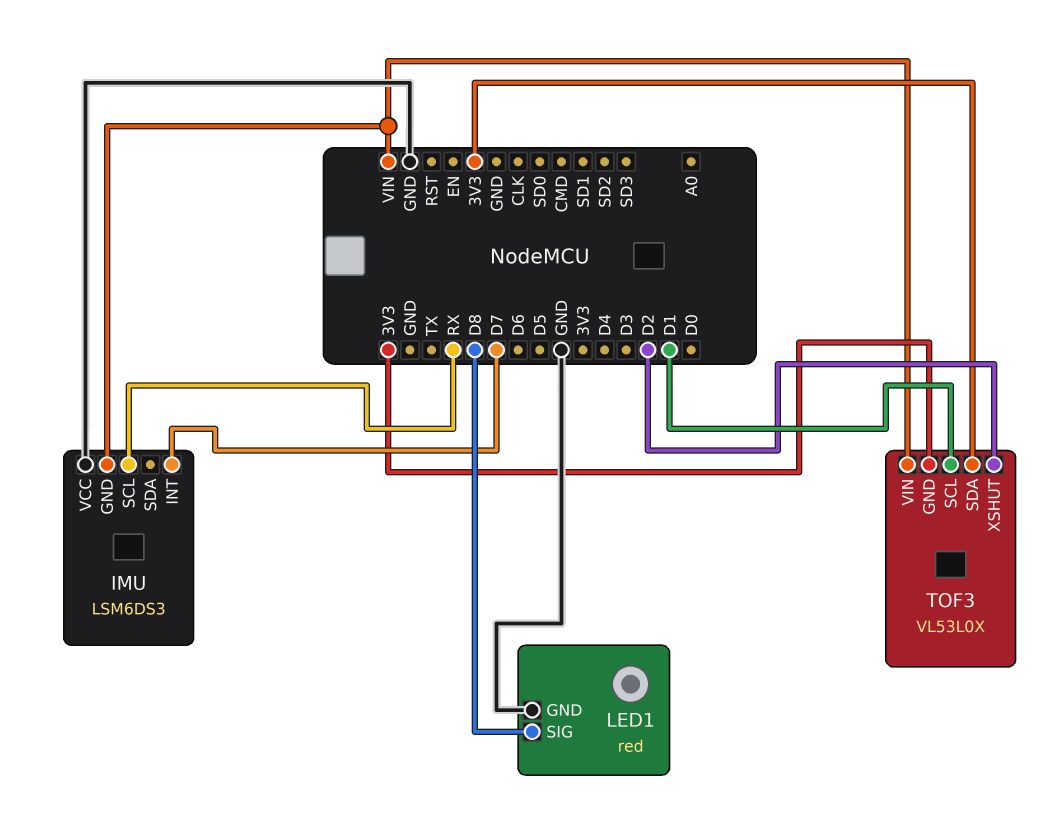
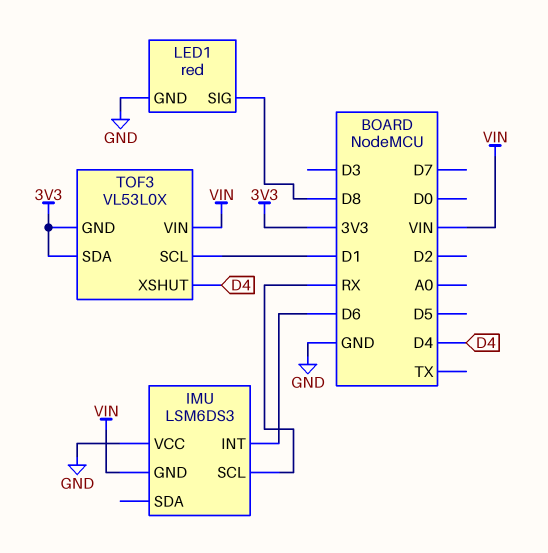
IMU pin INT: D7 -> D6
TOF3 pin XSHUT: D2 -> D4

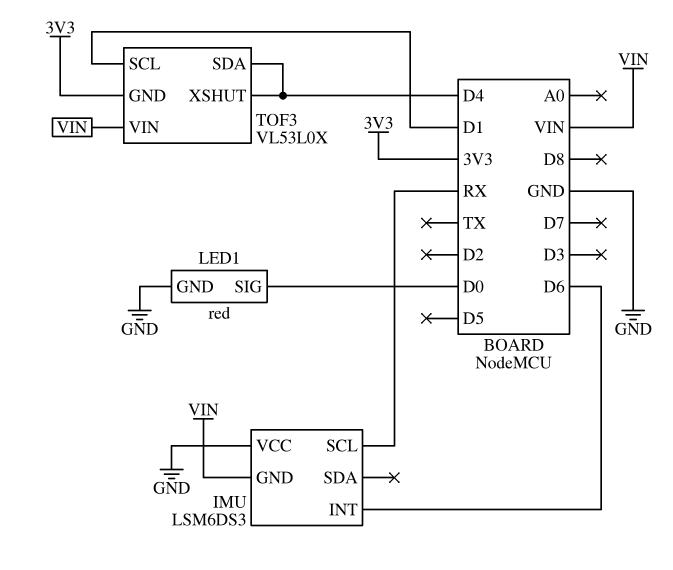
LED1 pin SIG: D8 -> D0
TOF3 pin SDA: 3V3 -> D4

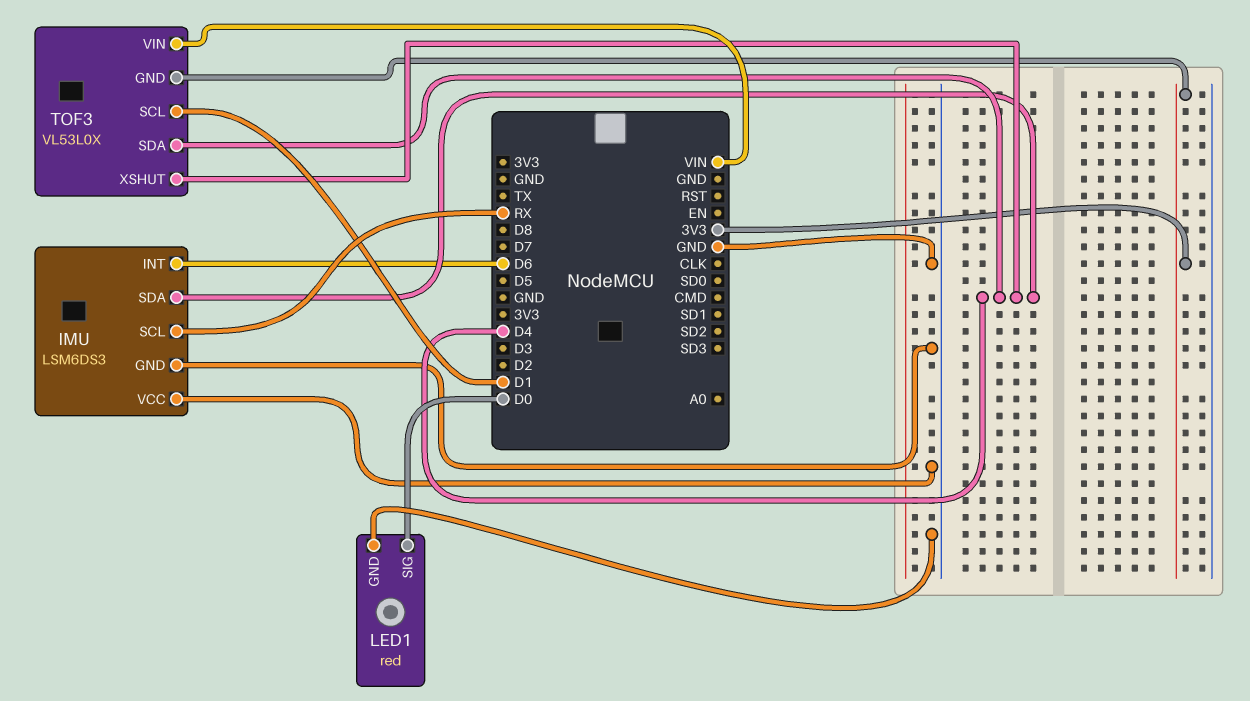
IMU pin GND: VIN -> GND
IMU pin SDA: none -> D4

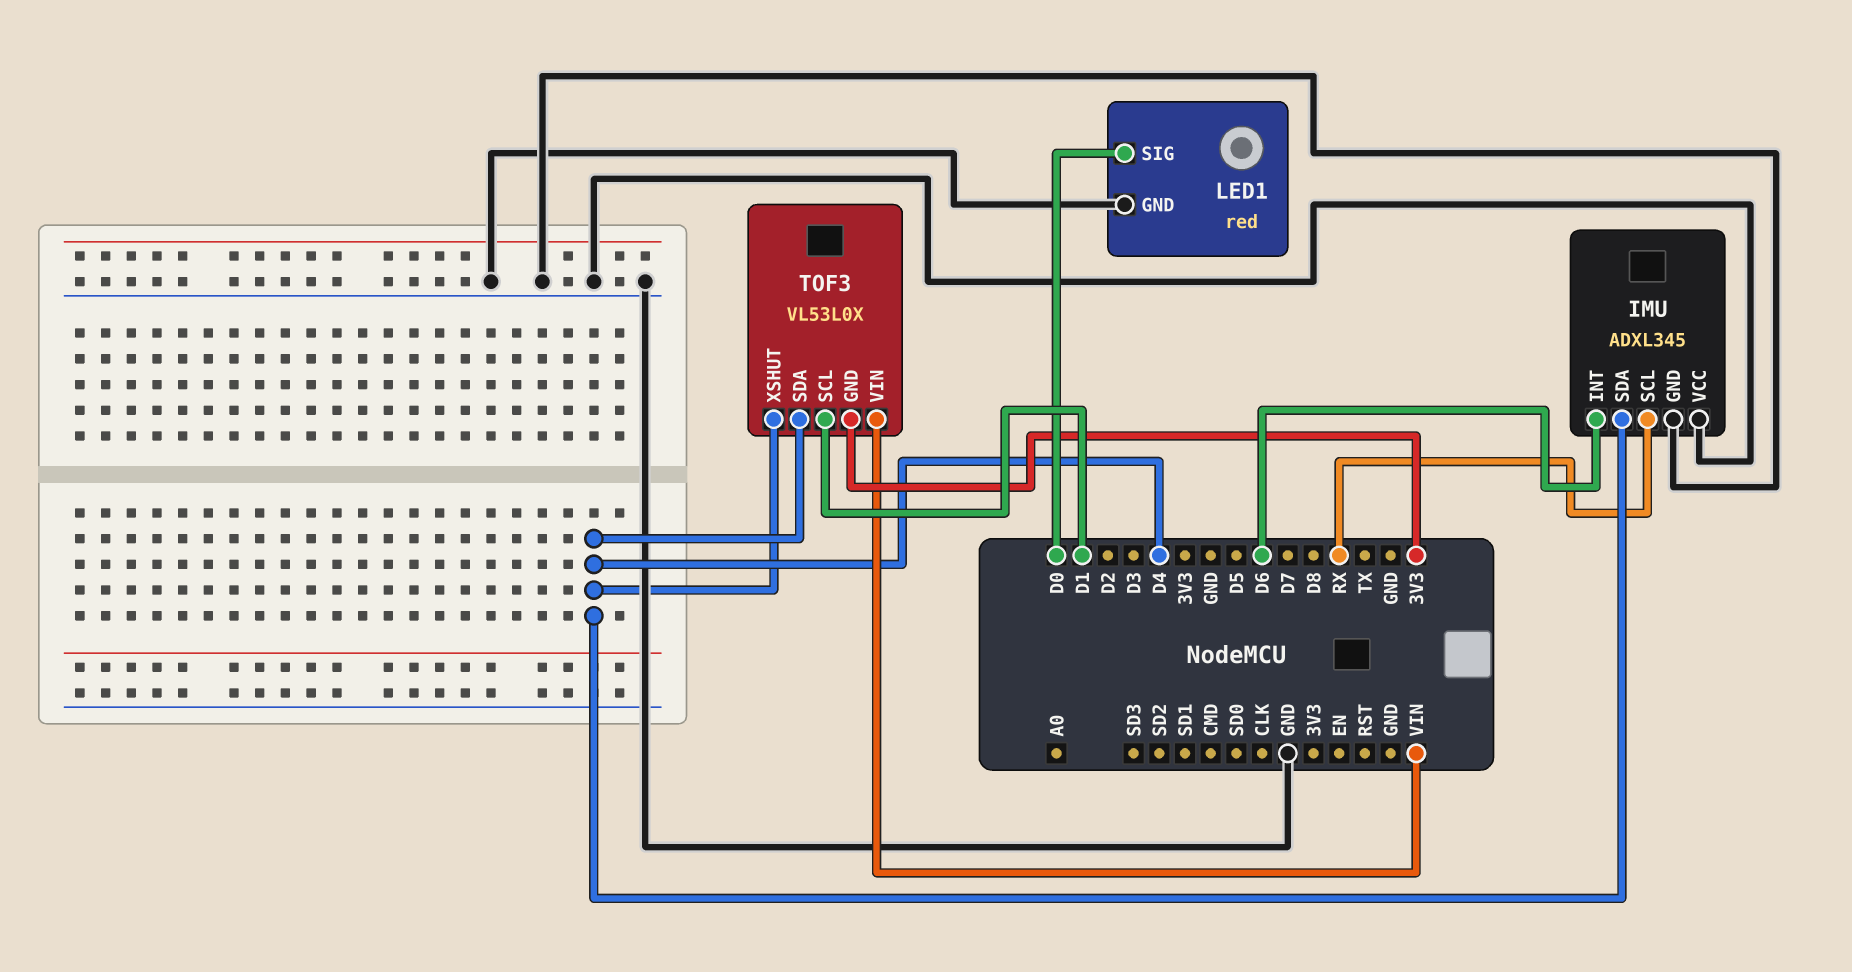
IMU: LSM6DS3 -> ADXL345

